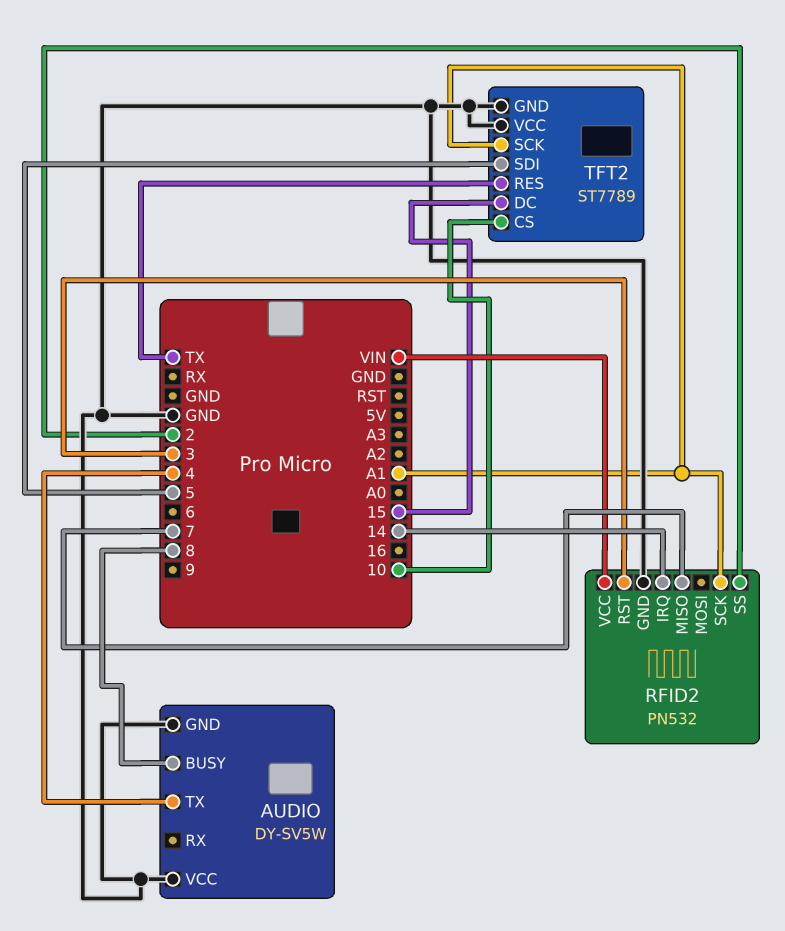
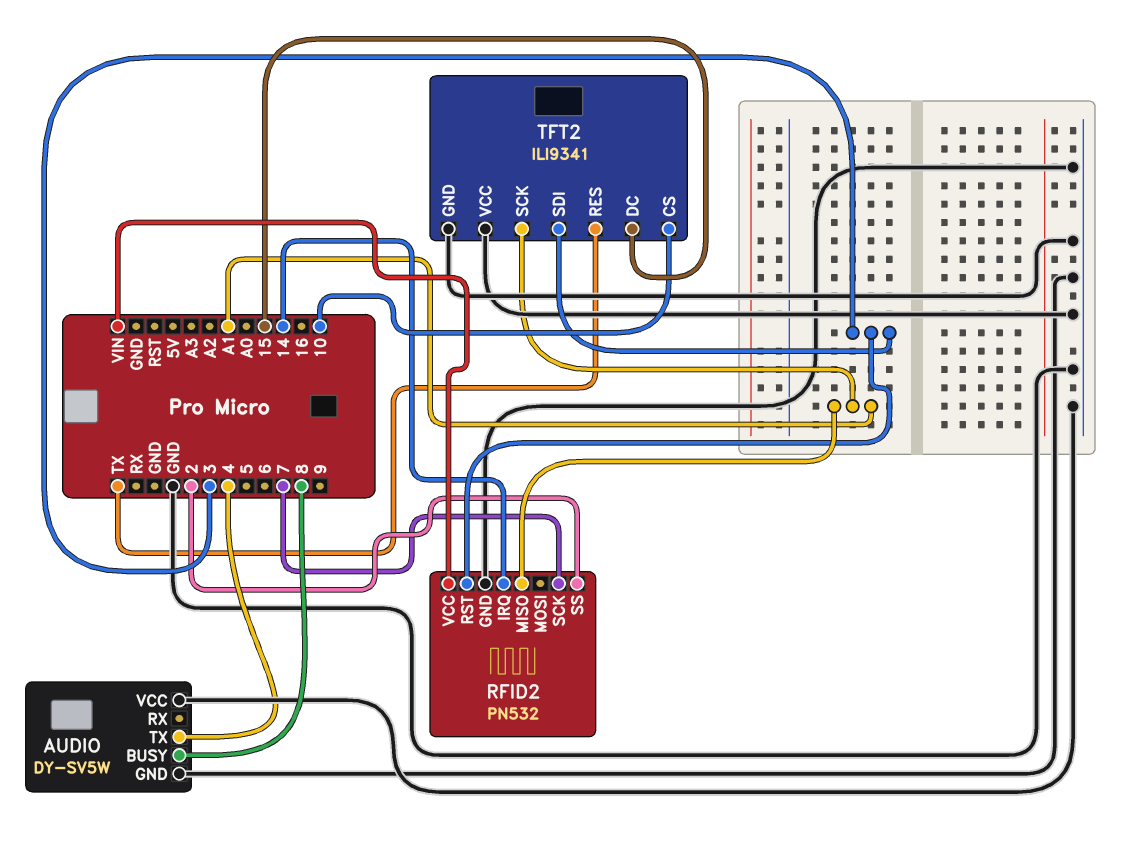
RFID2 pin MISO: 7 -> A1
RFID2 pin SCK: A1 -> 7
TFT2: ST7789 -> ILI9341
TFT2 pin SDI: 5 -> 3

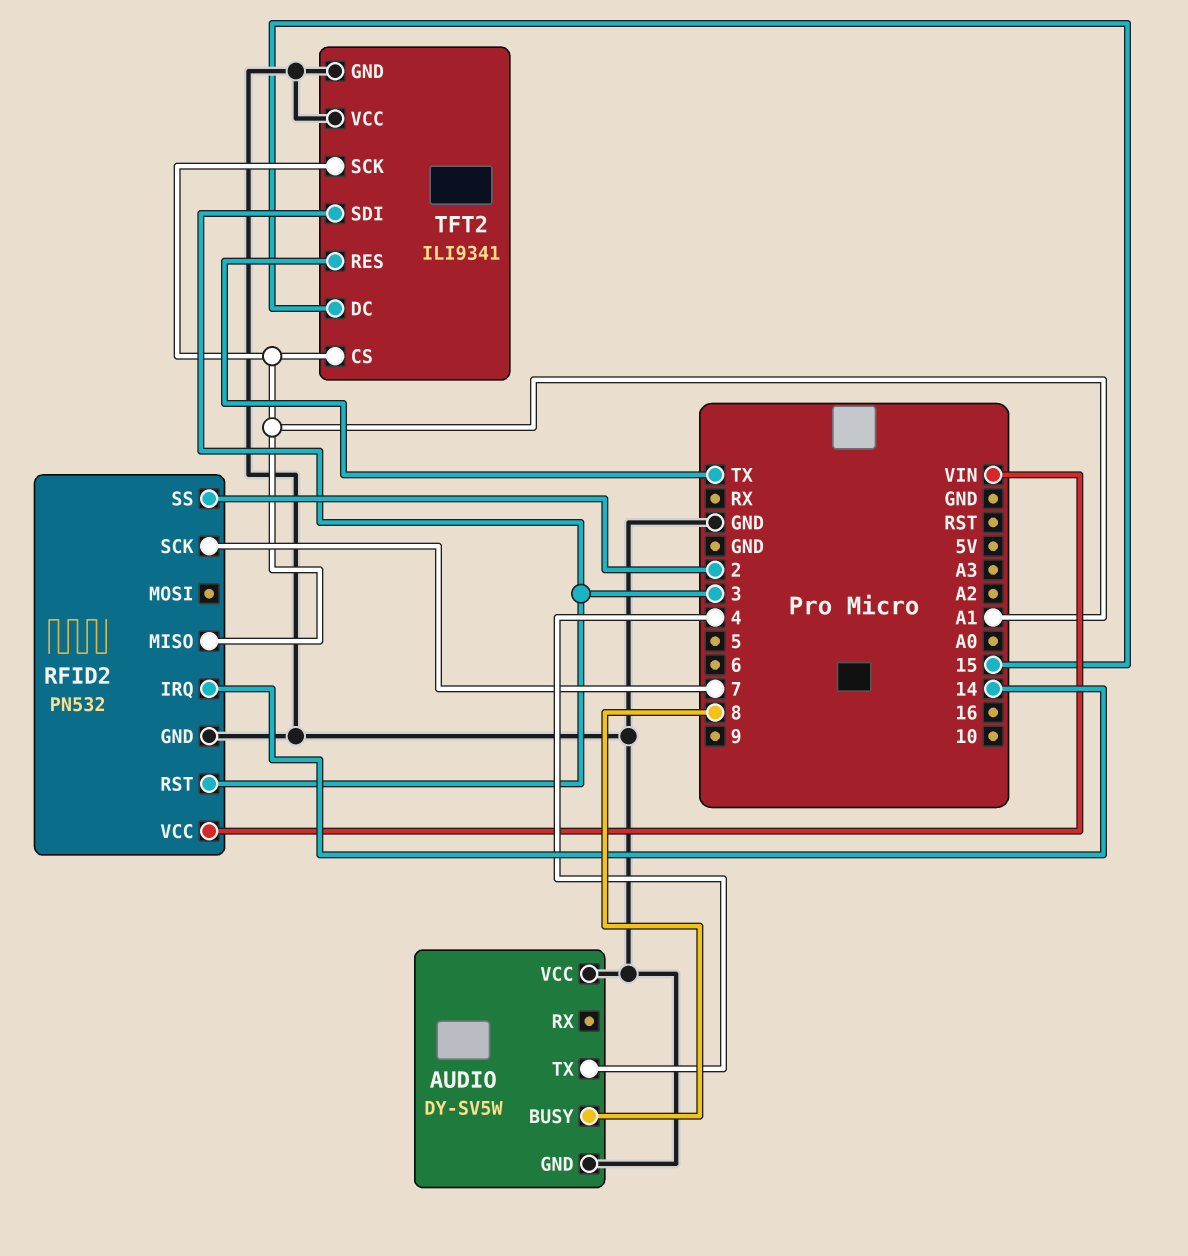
TFT2 pin CS: 10 -> A1

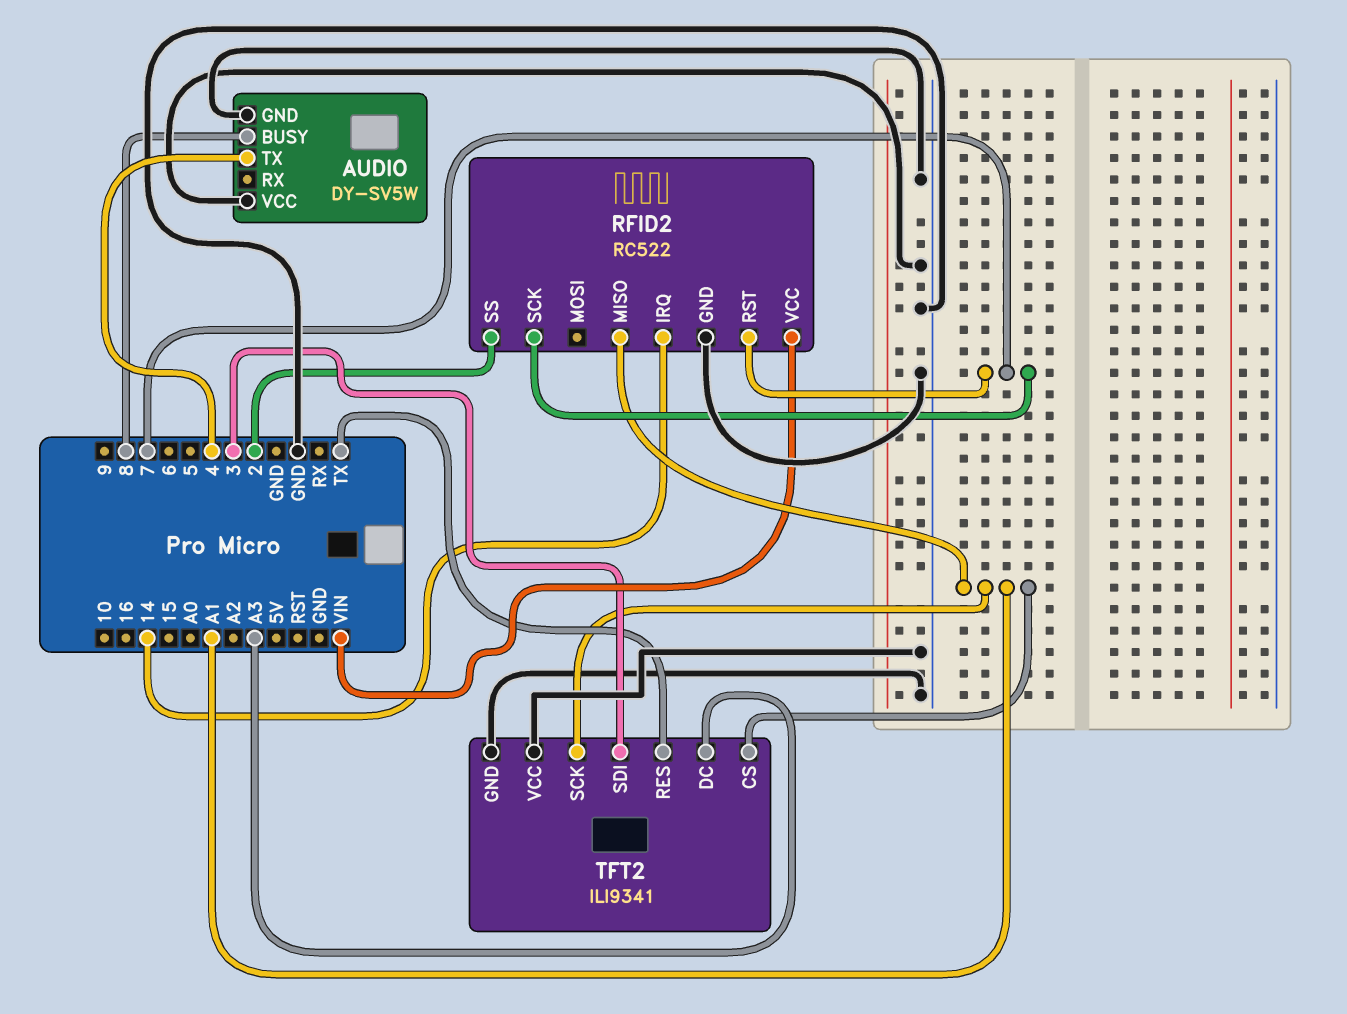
RFID2: PN532 -> RC522
RFID2 pin RST: 3 -> 7
TFT2 pin DC: 15 -> A3

